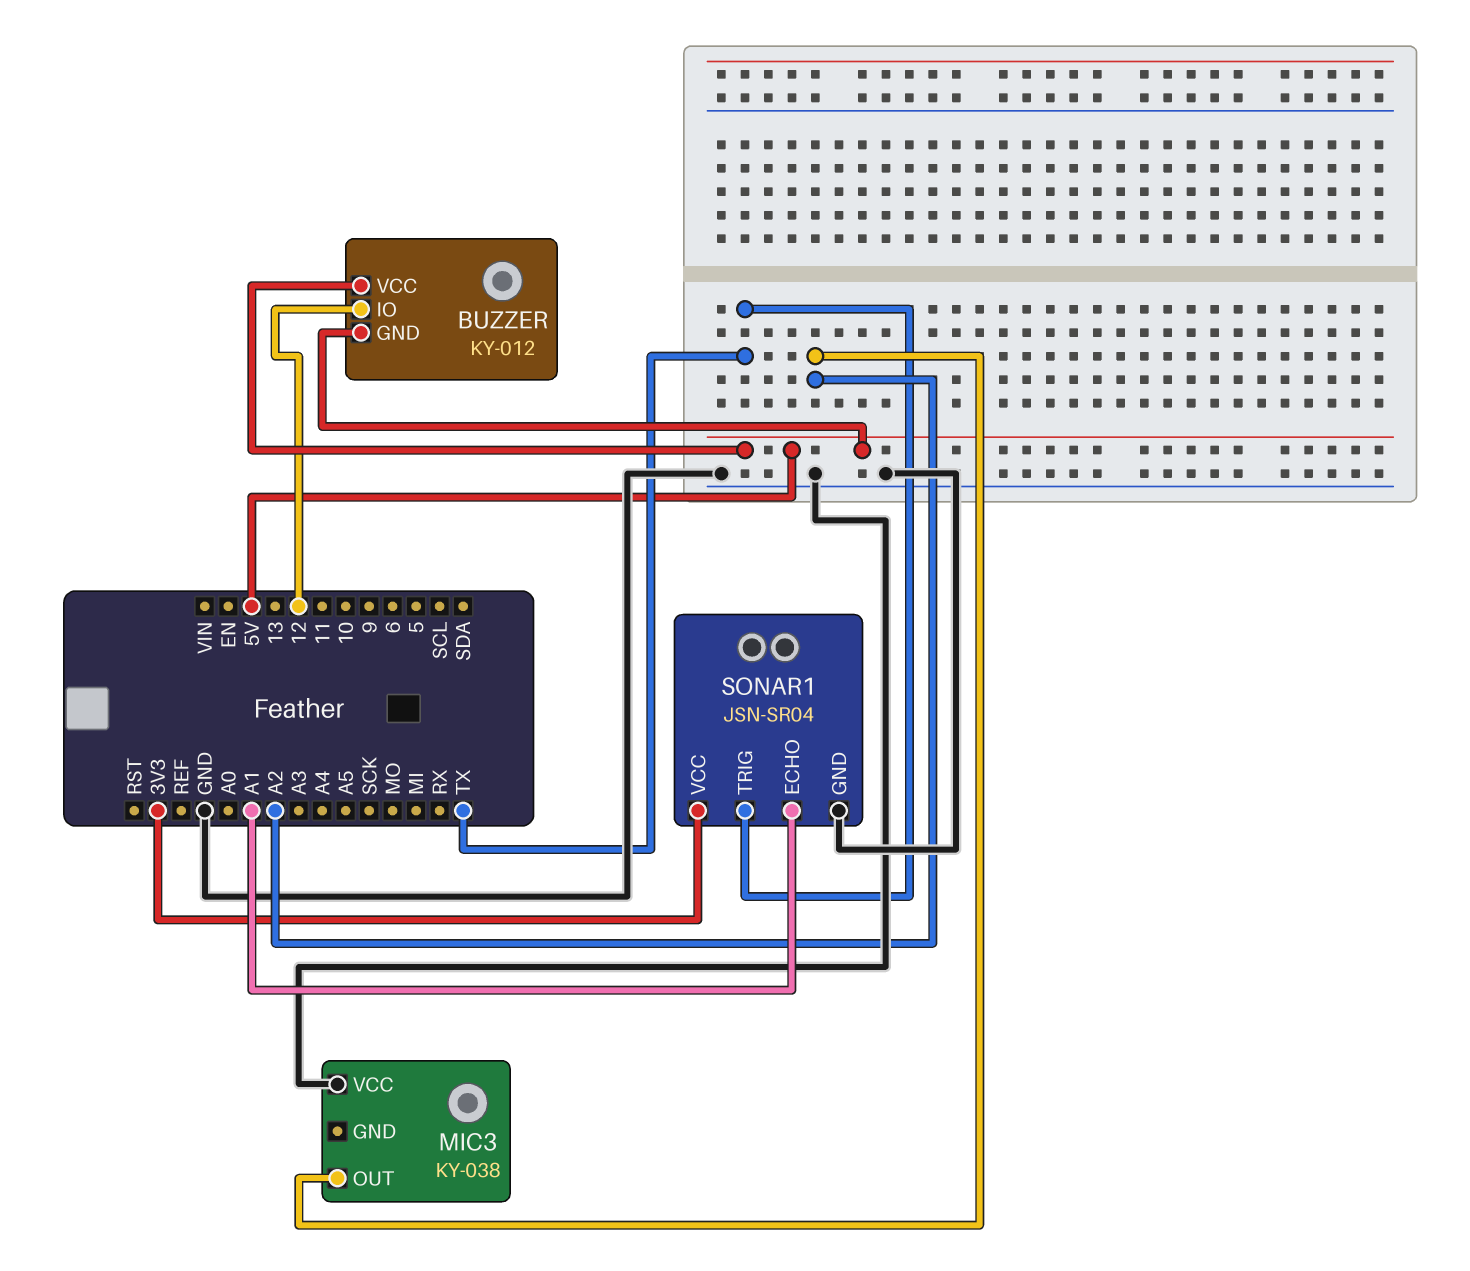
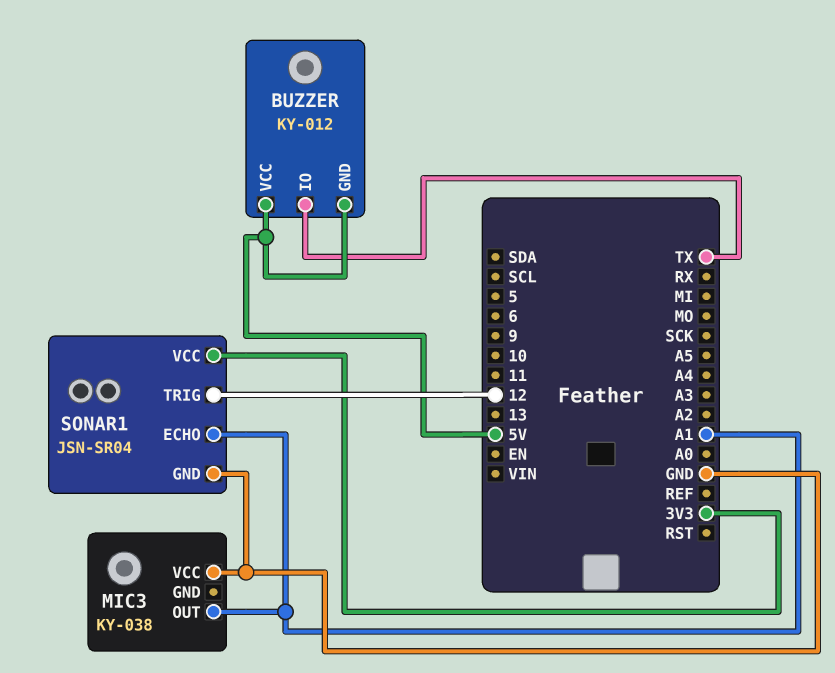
BUZZER pin IO: 12 -> TX
MIC3 pin OUT: A2 -> A1
SONAR1 pin TRIG: TX -> 12

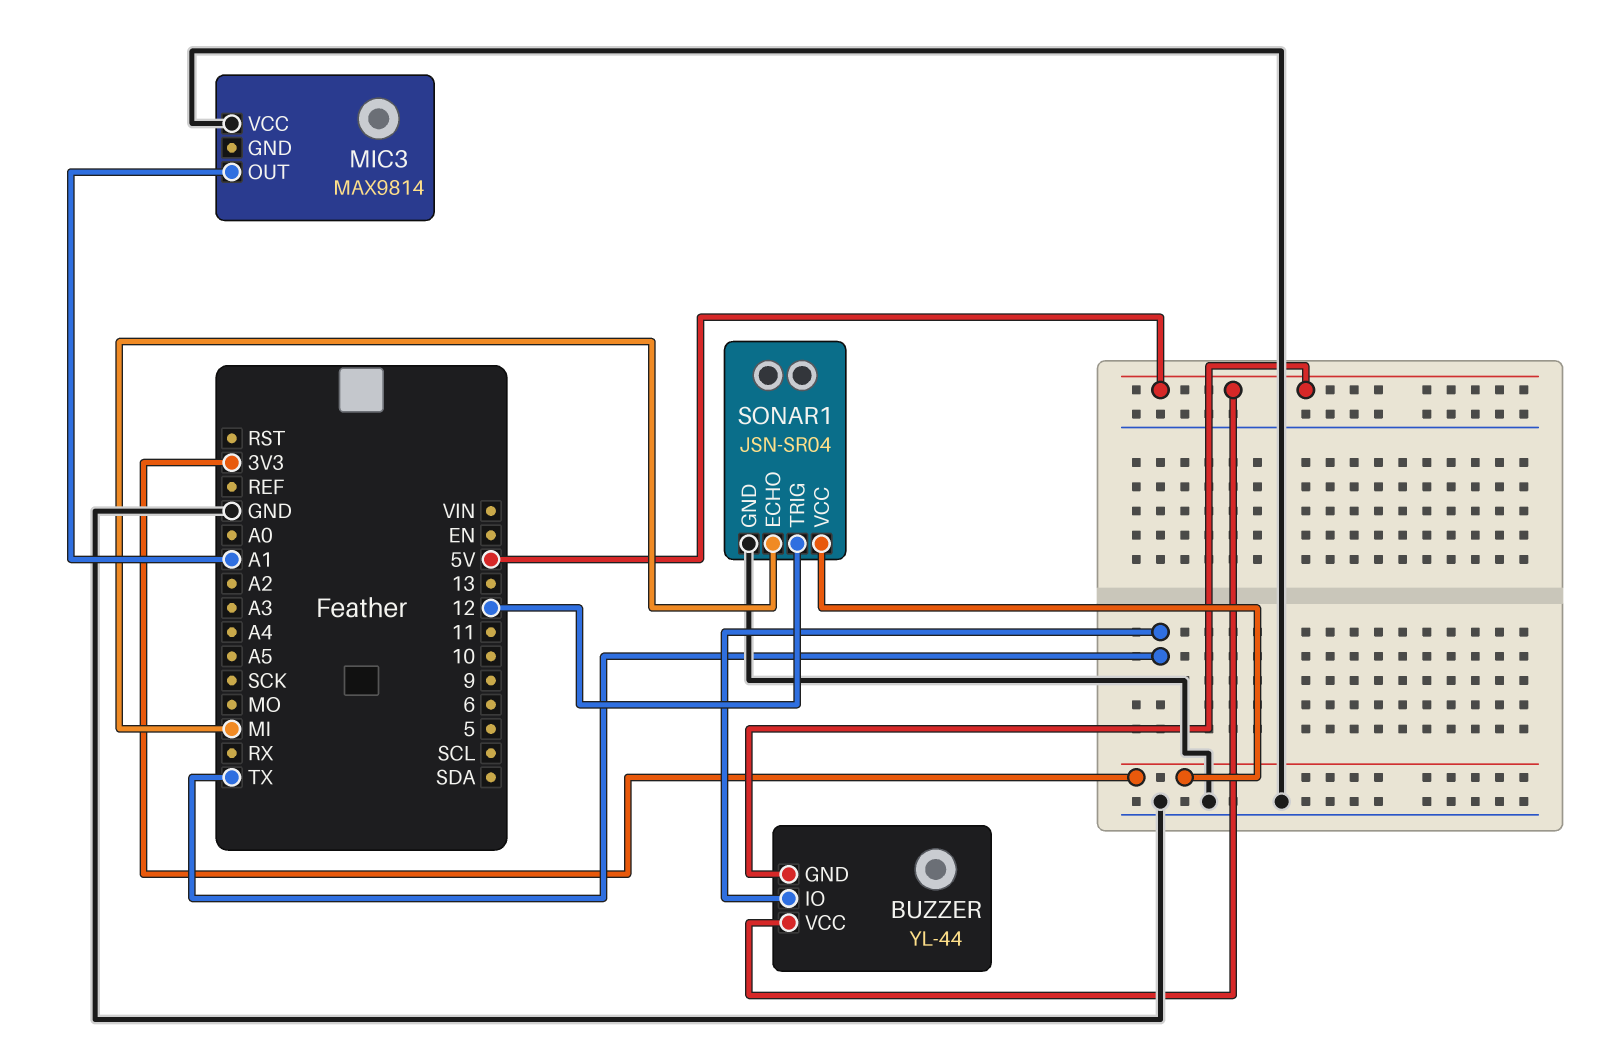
BUZZER: KY-012 -> YL-44
MIC3: KY-038 -> MAX9814
SONAR1 pin ECHO: A1 -> MI

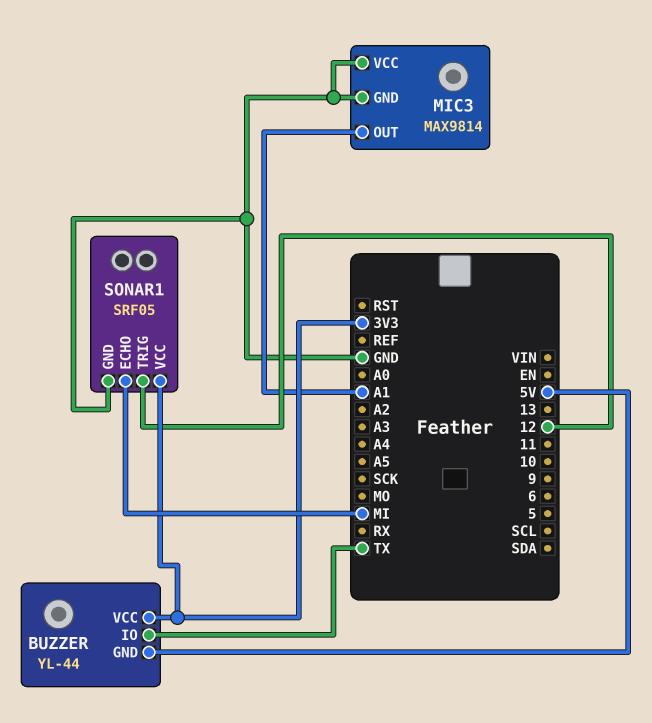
BUZZER pin VCC: 5V -> 3V3
MIC3 pin GND: none -> GND
SONAR1: JSN-SR04 -> SRF05

